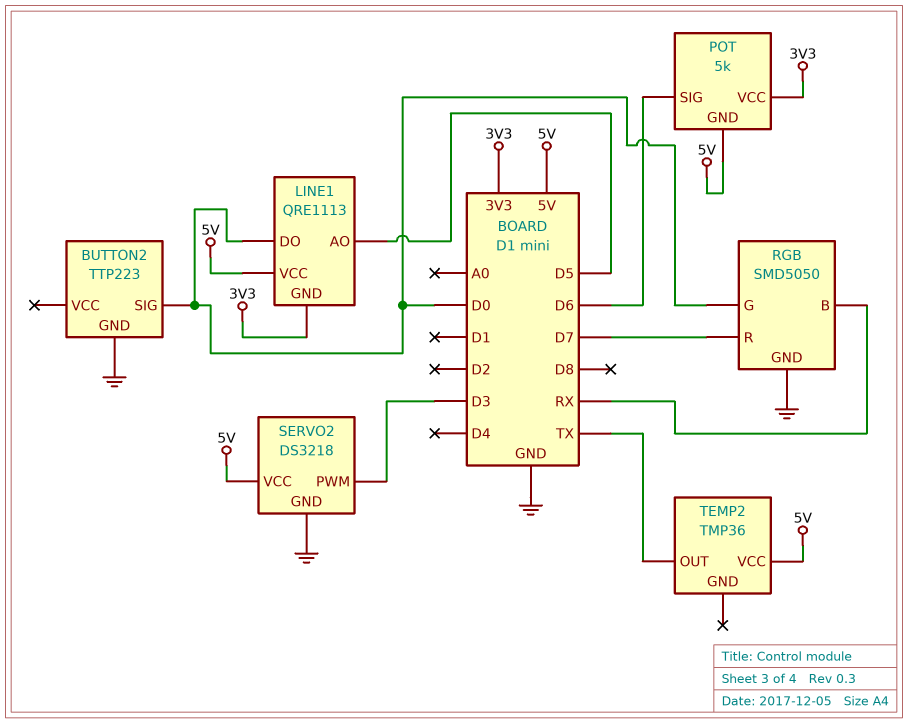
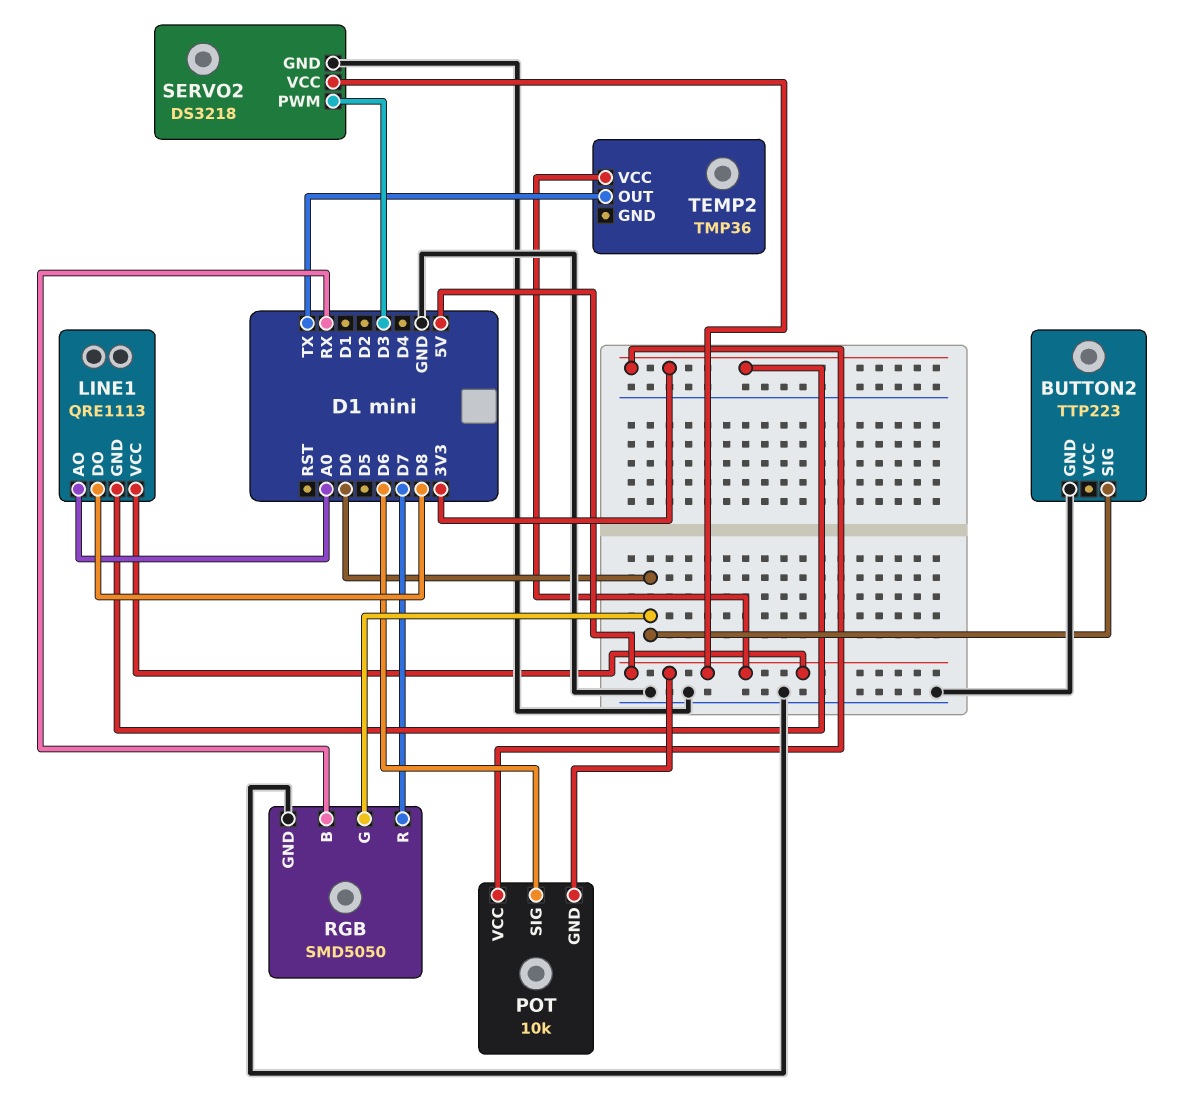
LINE1 pin AO: D5 -> A0
LINE1 pin DO: D0 -> D8
POT: 5k -> 10k

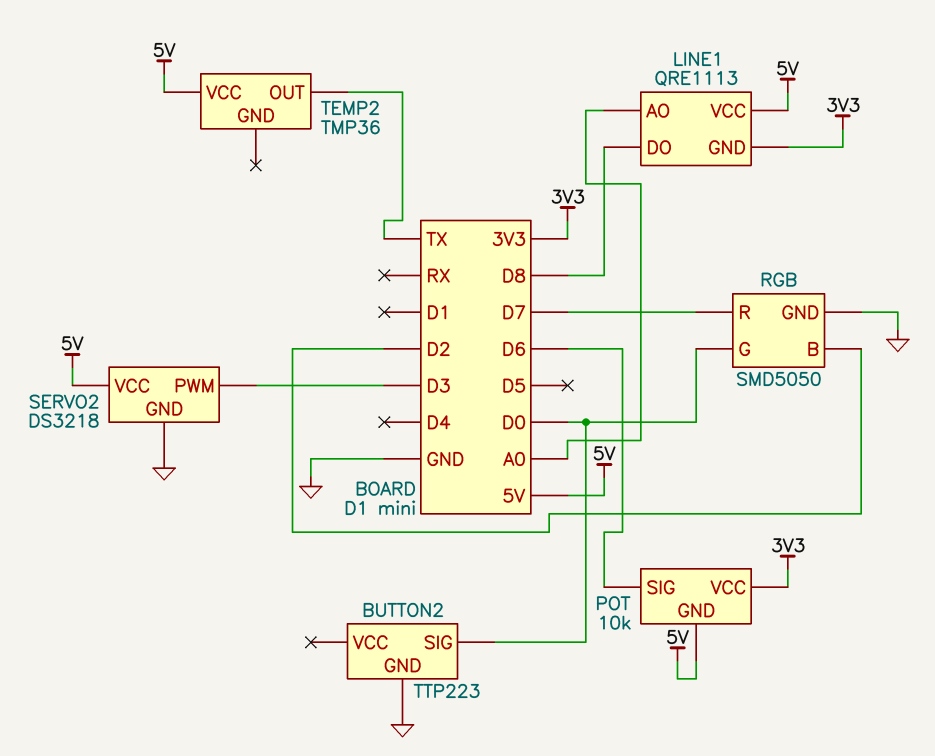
RGB pin B: RX -> D2

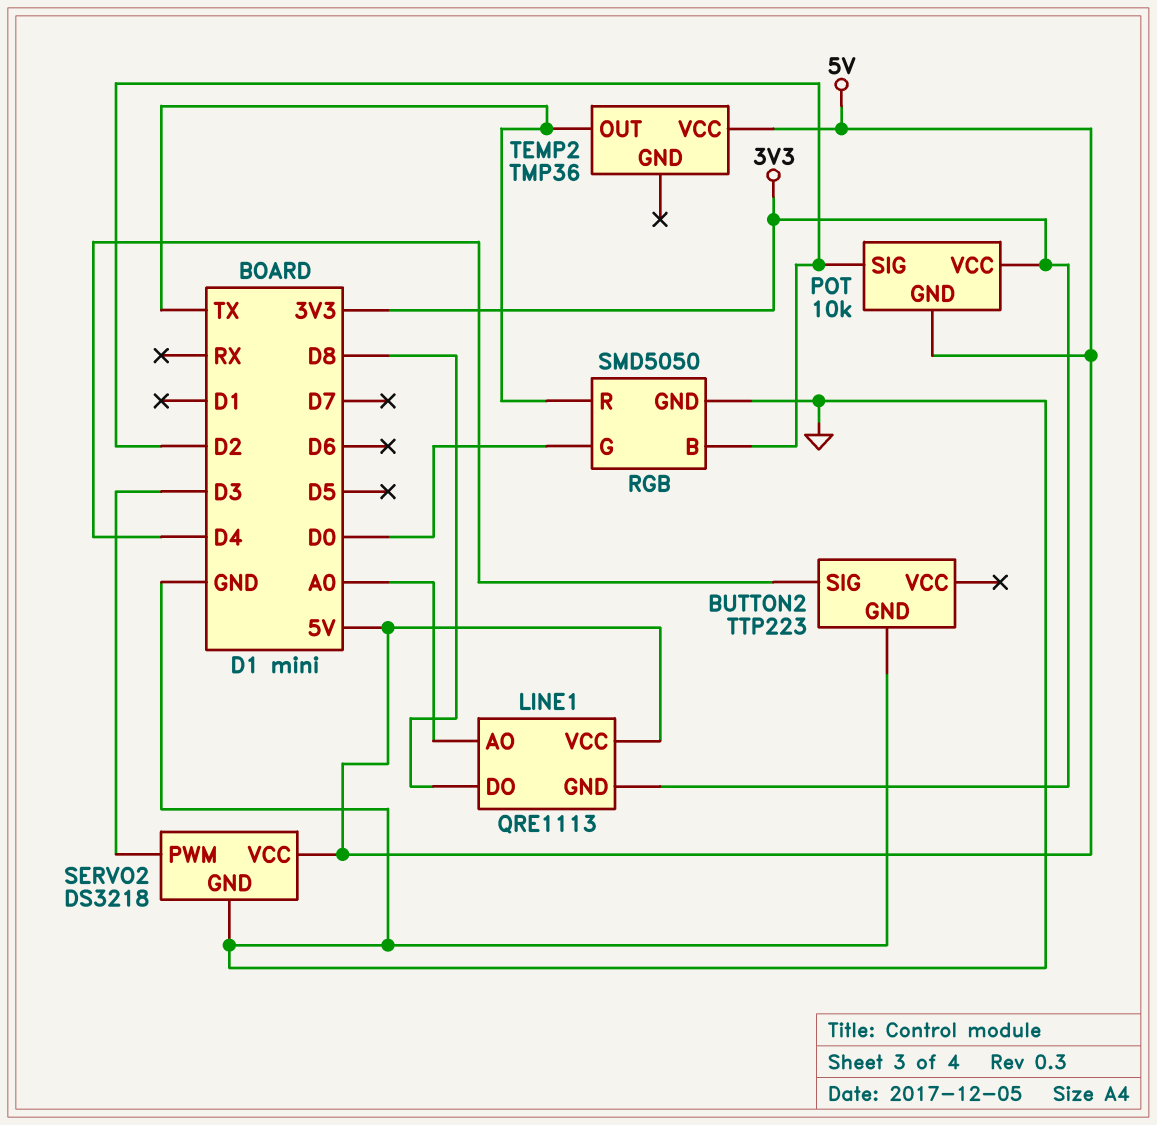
BUTTON2 pin SIG: D0 -> D4
POT pin SIG: D6 -> D2
RGB pin R: D7 -> TX

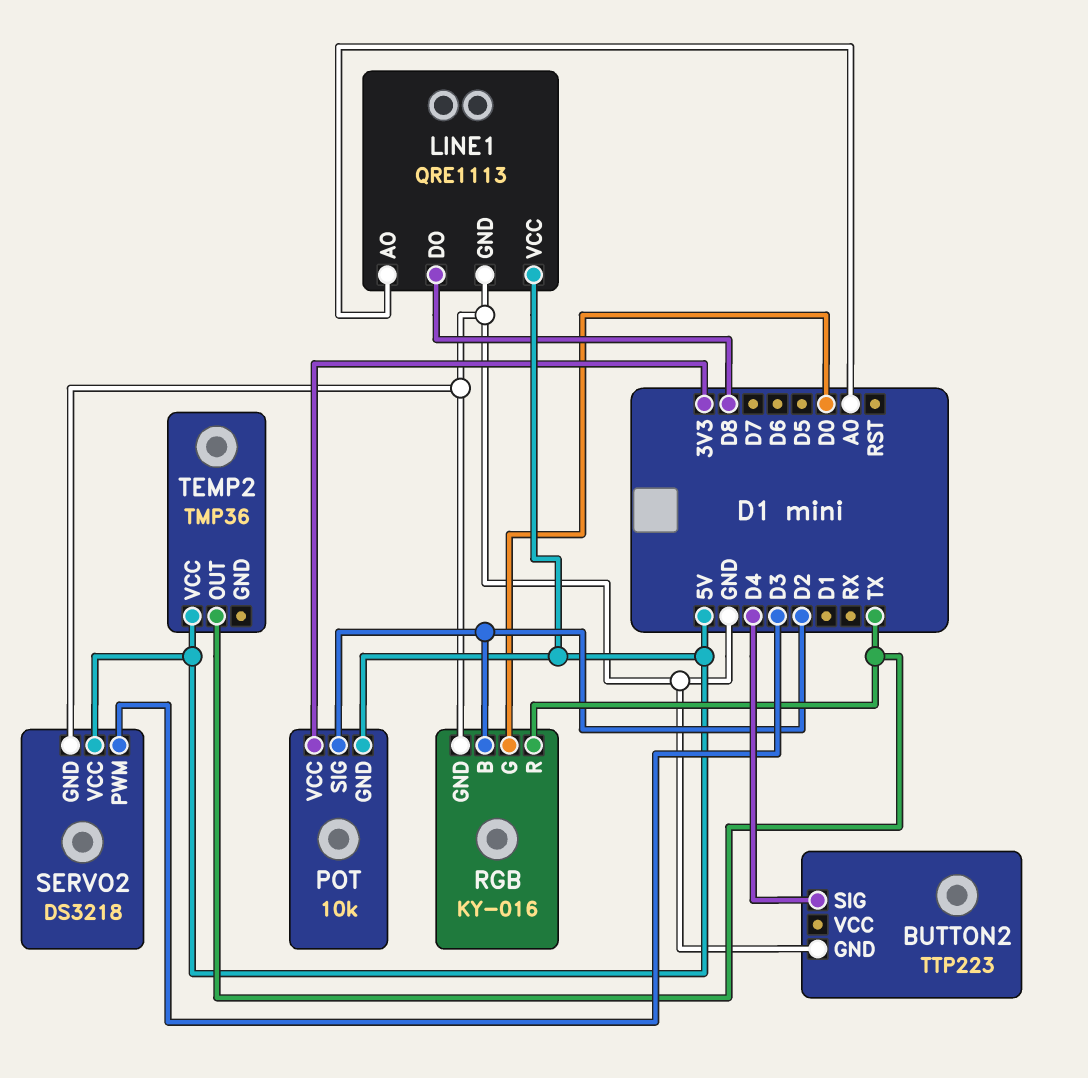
LINE1 pin GND: 3V3 -> GND
RGB: SMD5050 -> KY-016

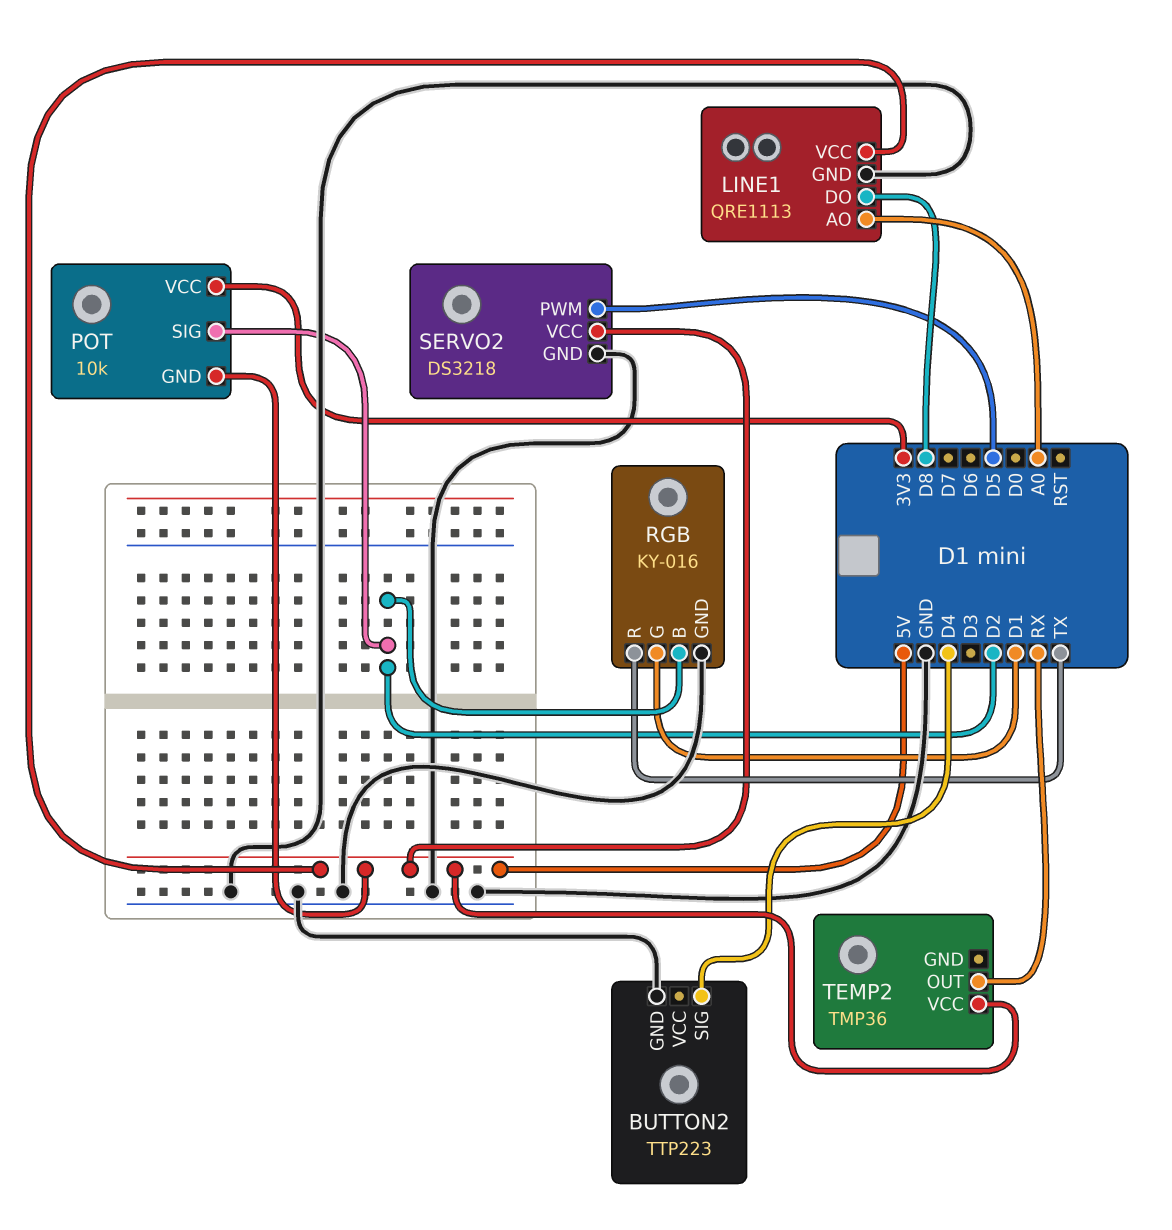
RGB pin G: D0 -> D1
SERVO2 pin PWM: D3 -> D5
TEMP2 pin OUT: TX -> RX

